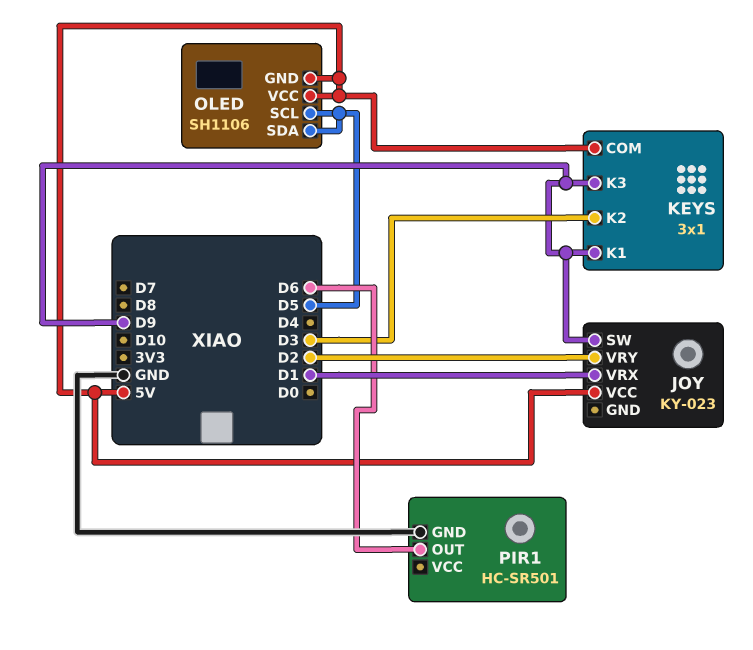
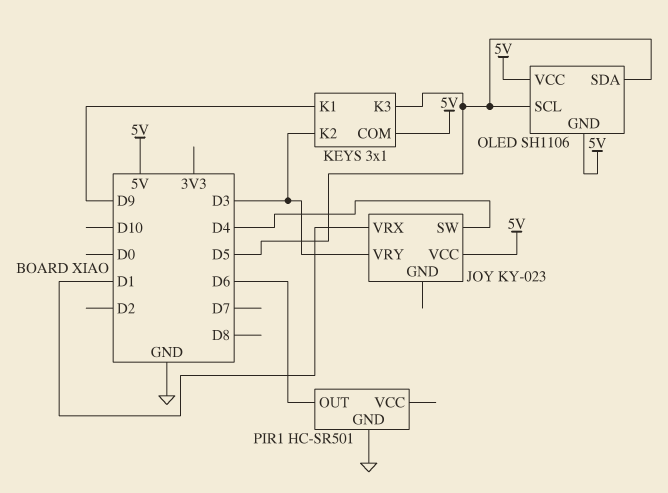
JOY pin SW: D9 -> D4
JOY pin VRY: D2 -> D3
KEYS pin K3: D9 -> D5

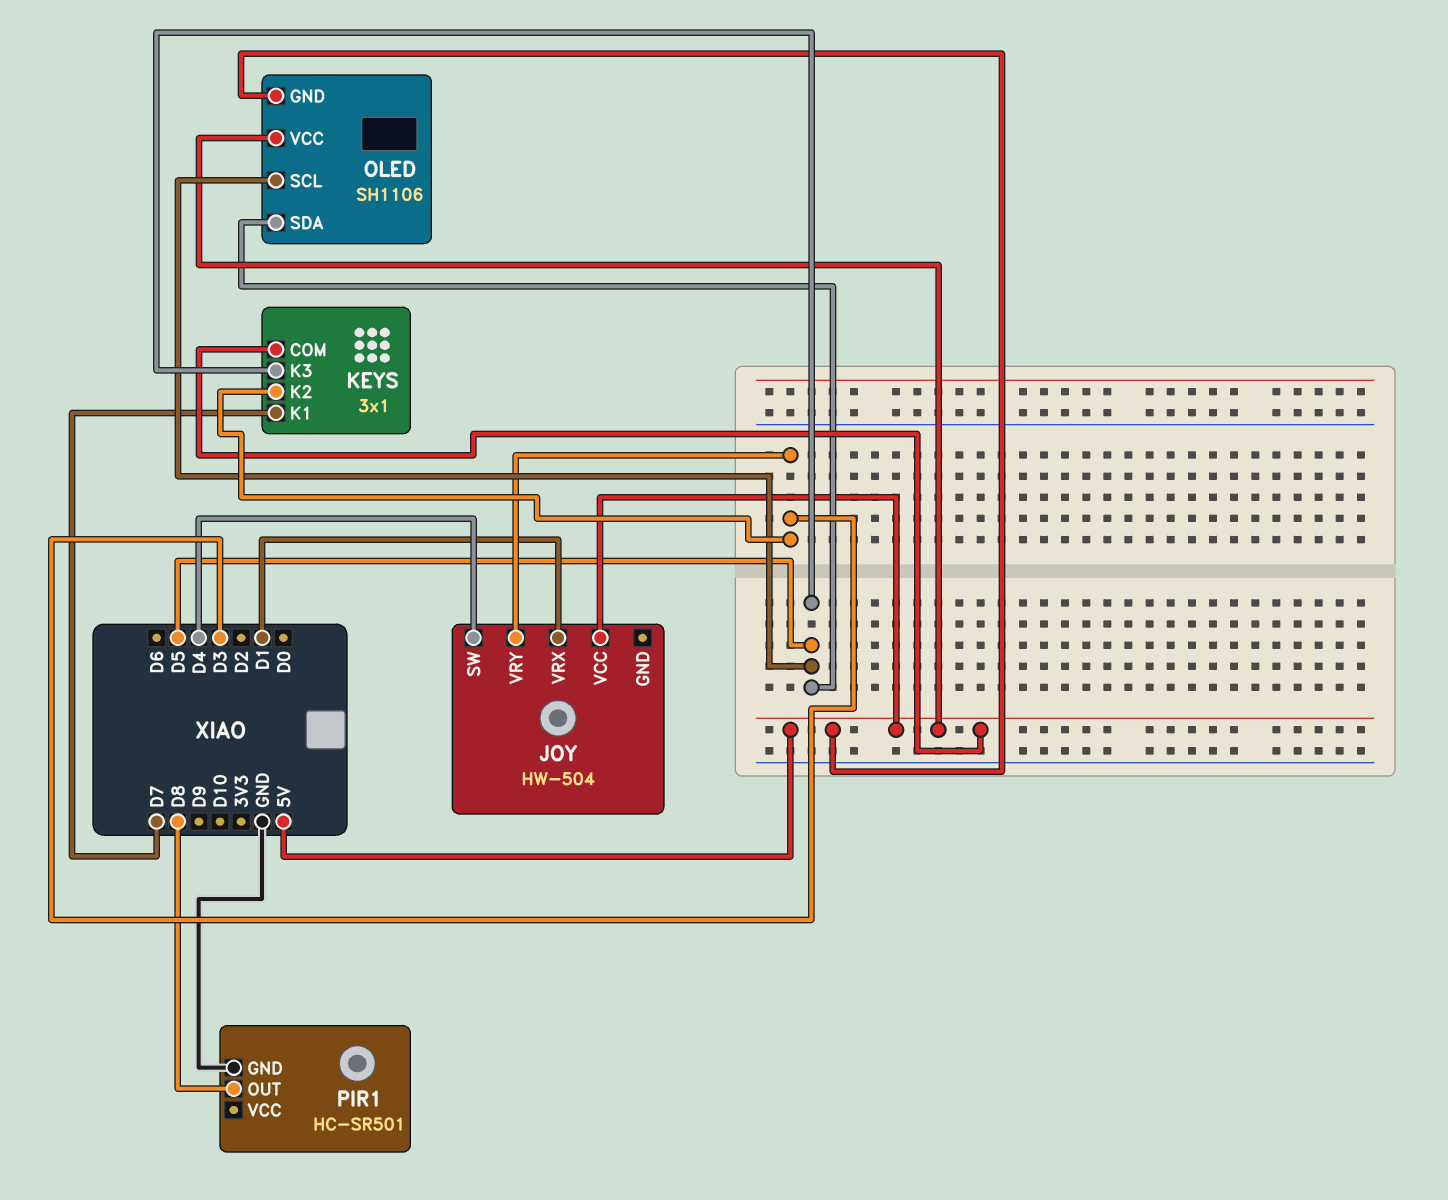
JOY: KY-023 -> HW-504
KEYS pin K1: D9 -> D7
PIR1 pin OUT: D6 -> D8

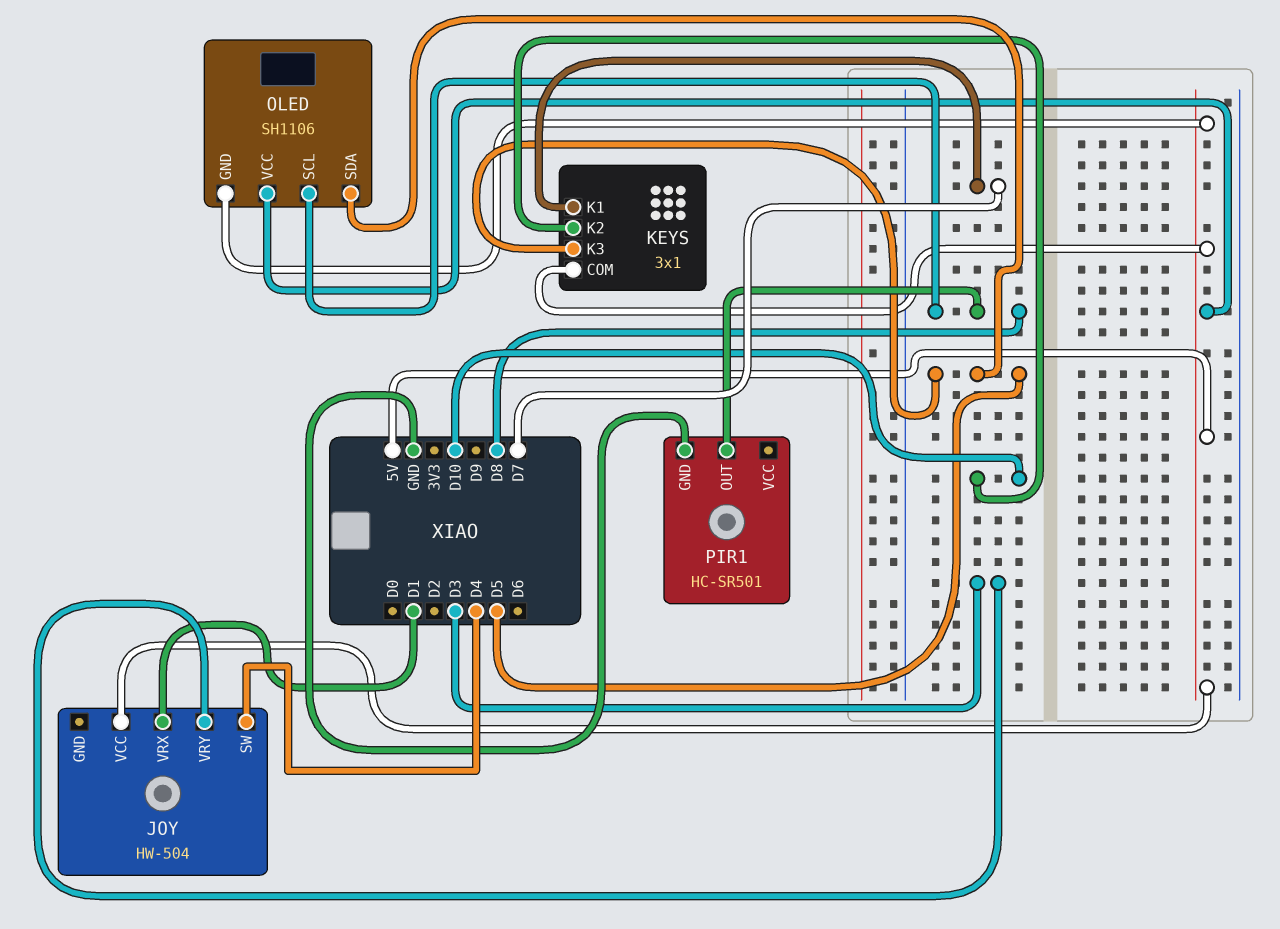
KEYS pin K2: D3 -> D10
OLED pin SCL: D5 -> D8

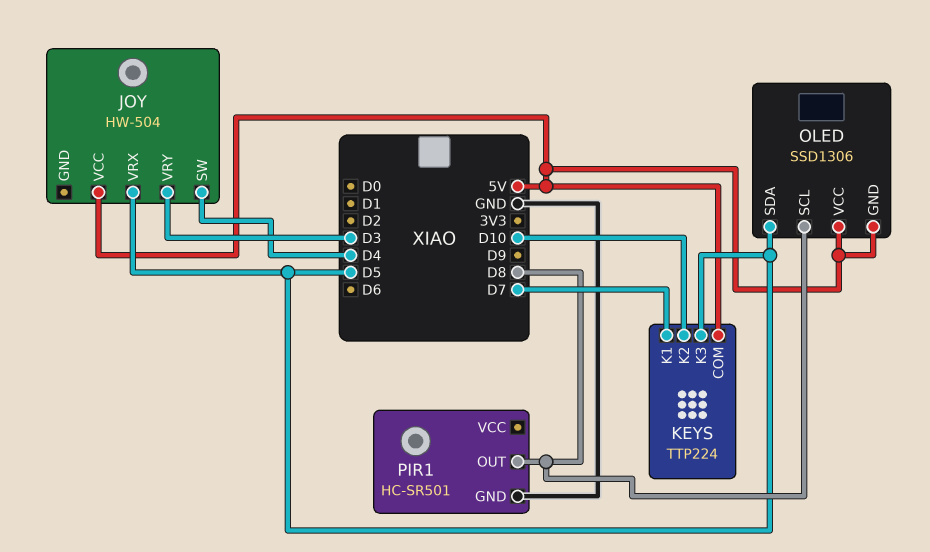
JOY pin VRX: D1 -> D5
KEYS: 3x1 -> TTP224
OLED: SH1106 -> SSD1306

